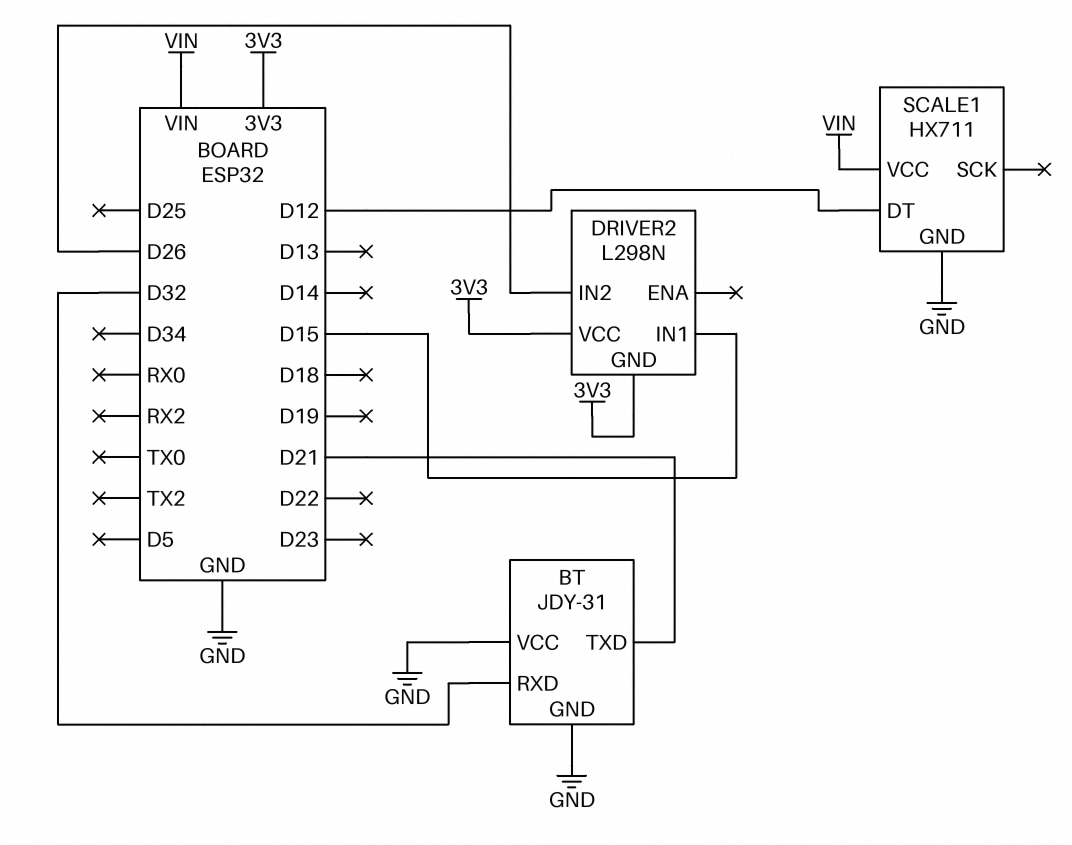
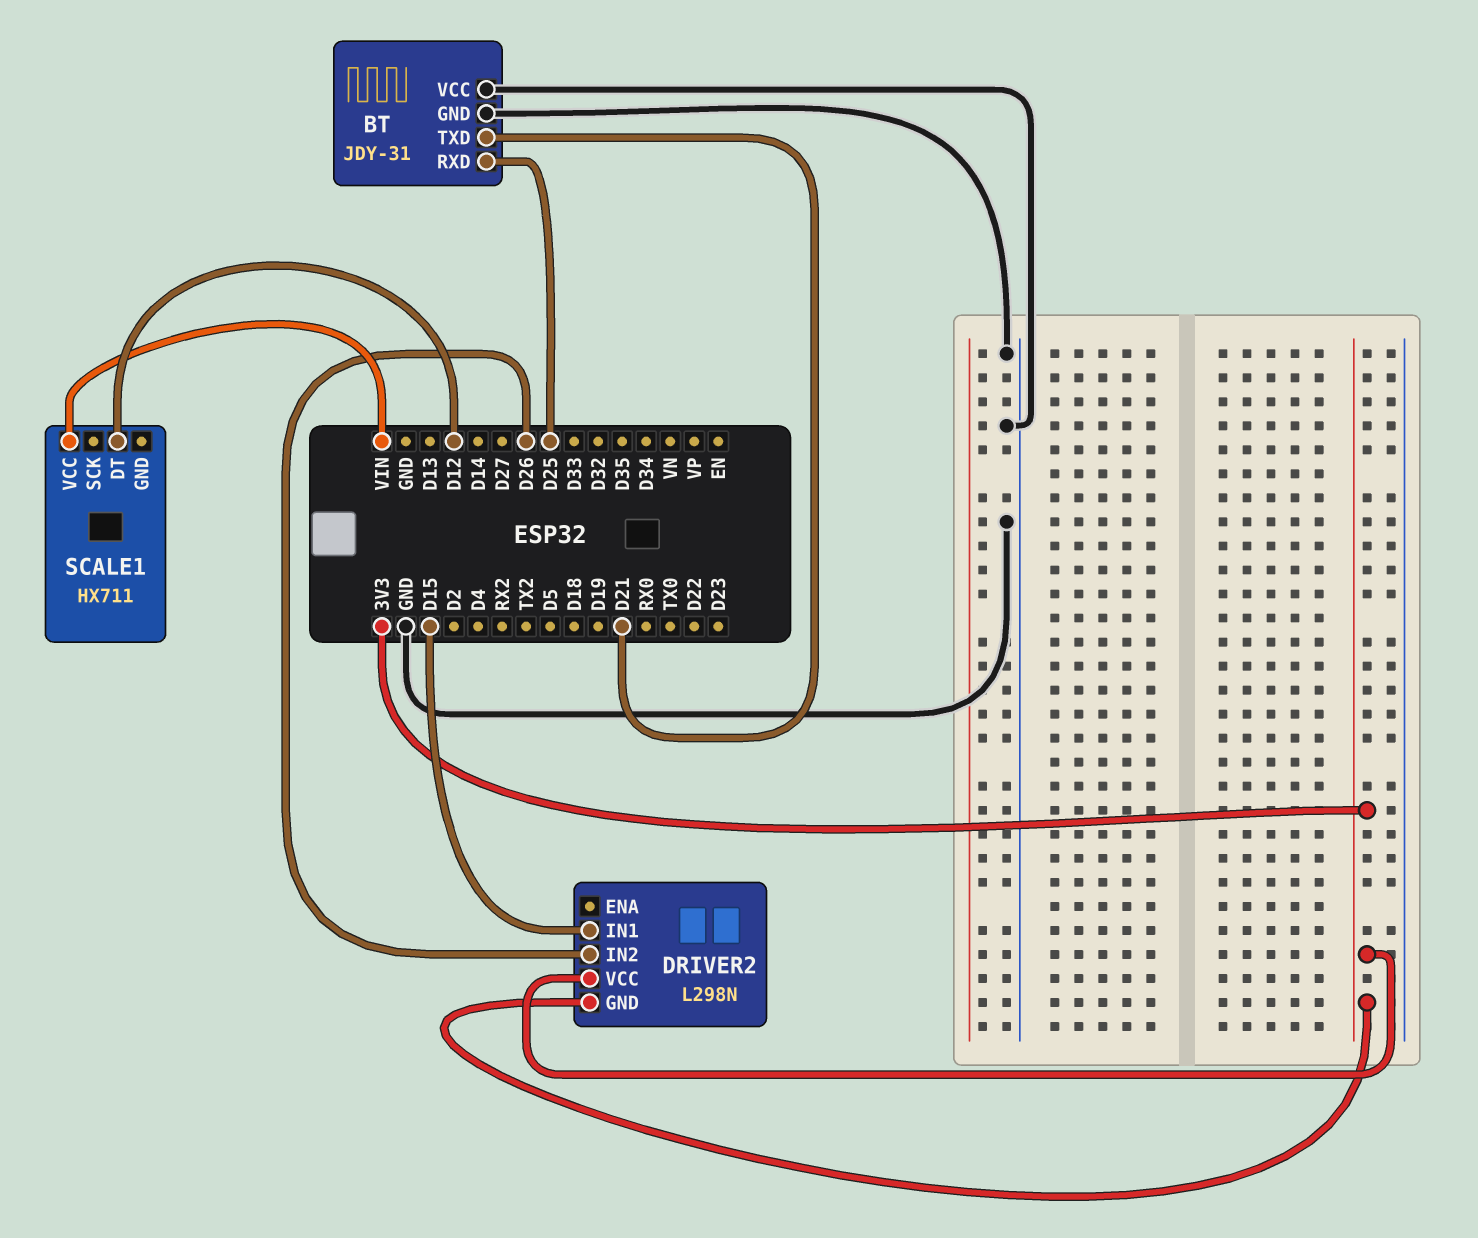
BT pin RXD: D32 -> D25
SCALE1 pin GND: GND -> none

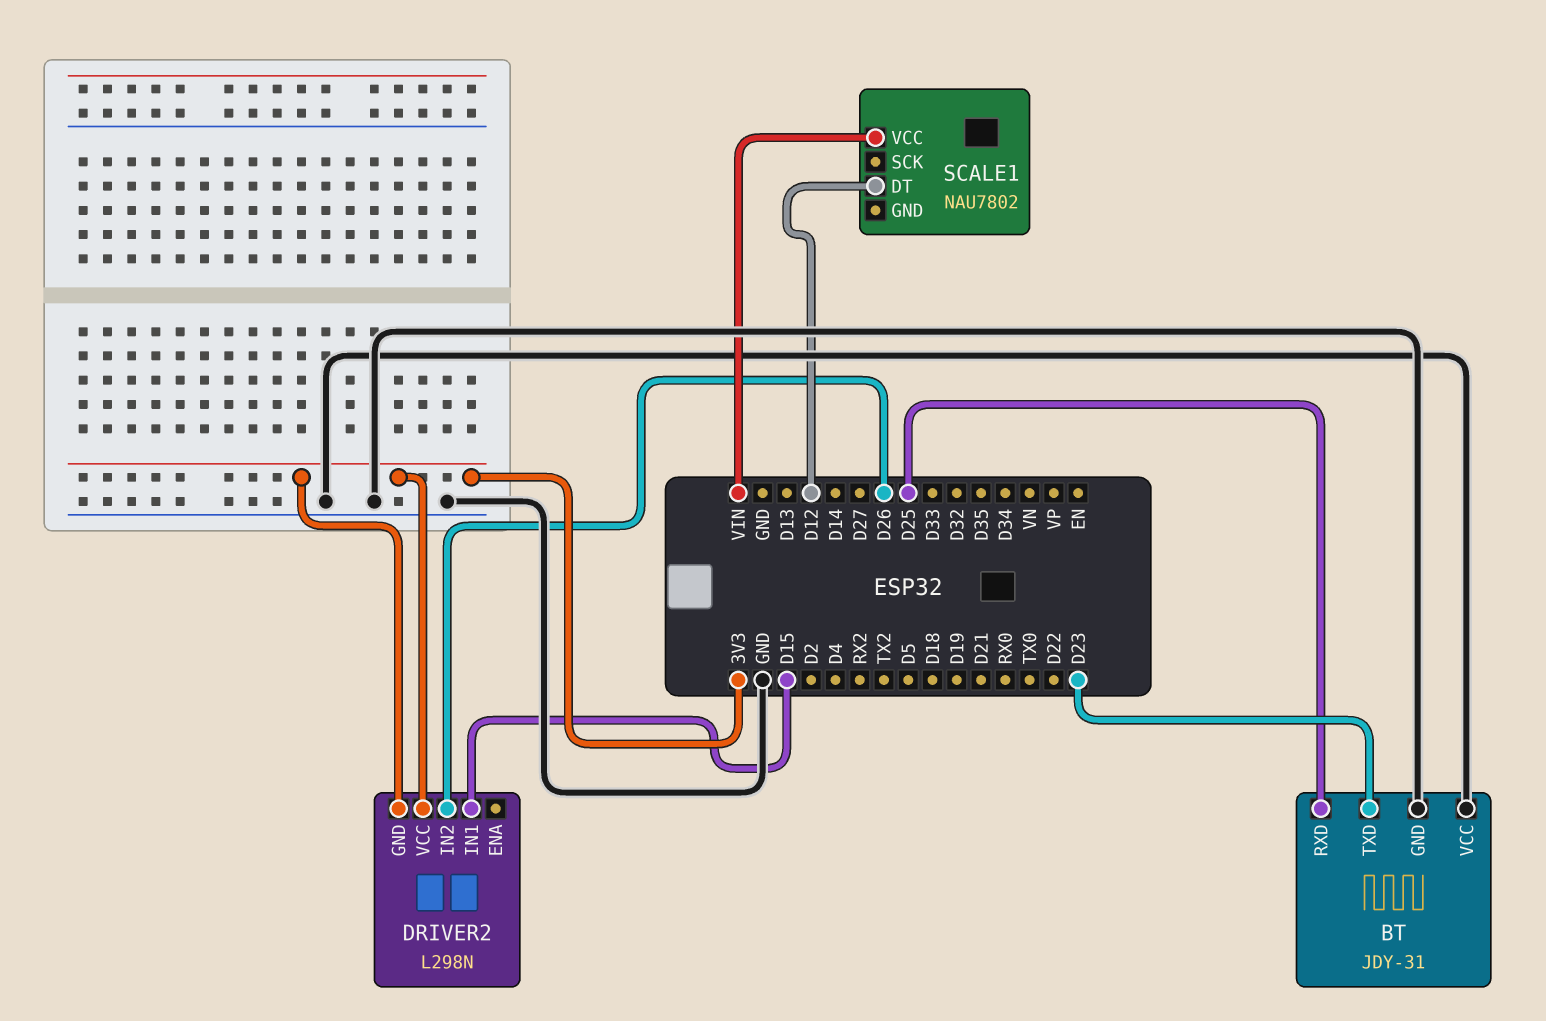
BT pin TXD: D21 -> D23
SCALE1: HX711 -> NAU7802

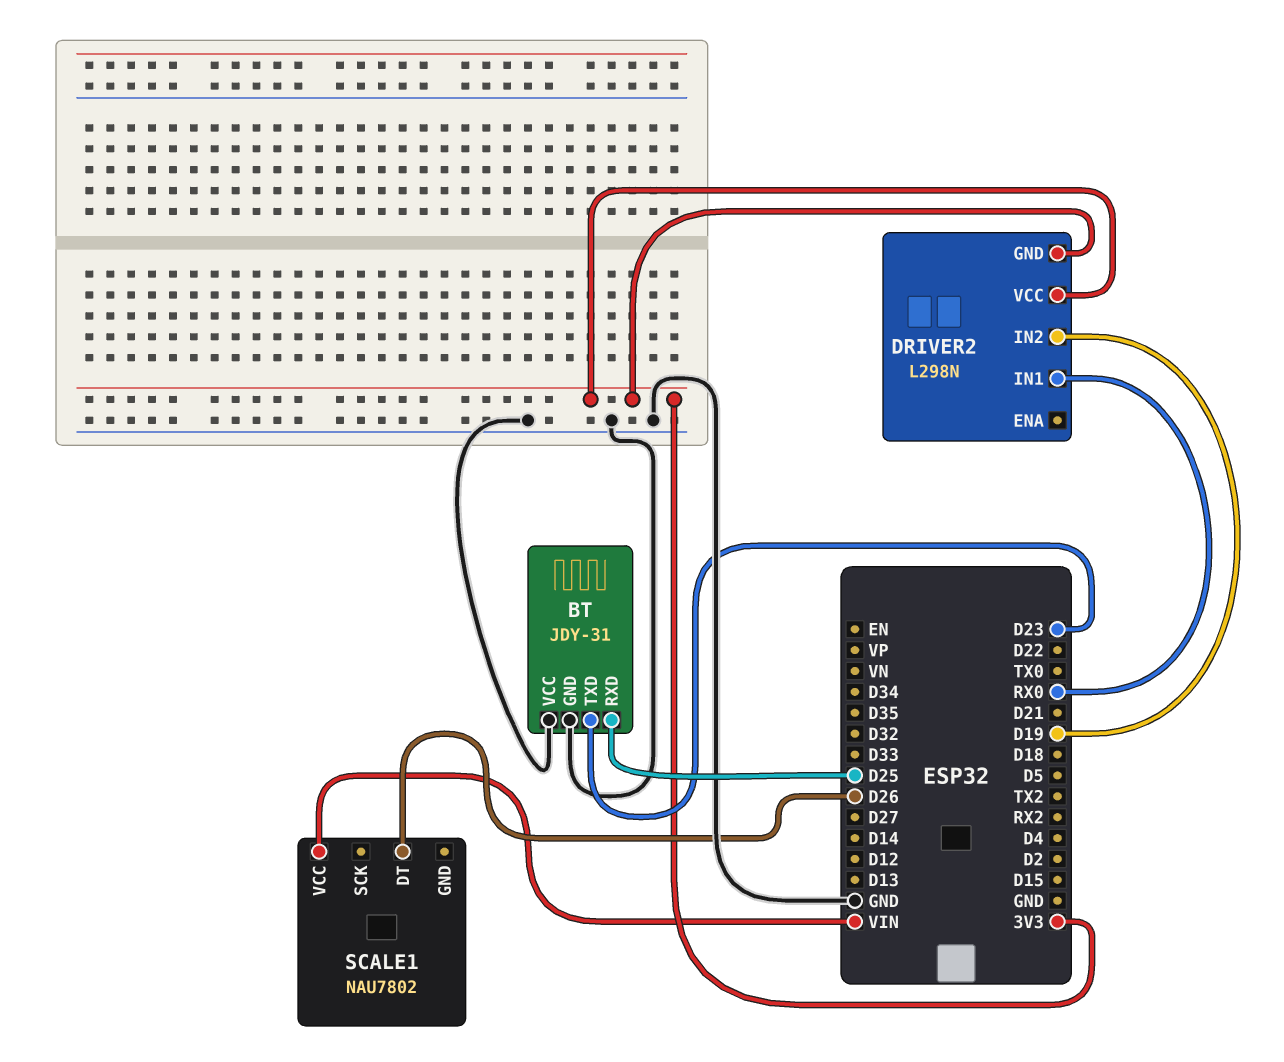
DRIVER2 pin IN1: D15 -> RX0
DRIVER2 pin IN2: D26 -> D19
SCALE1 pin DT: D12 -> D26

